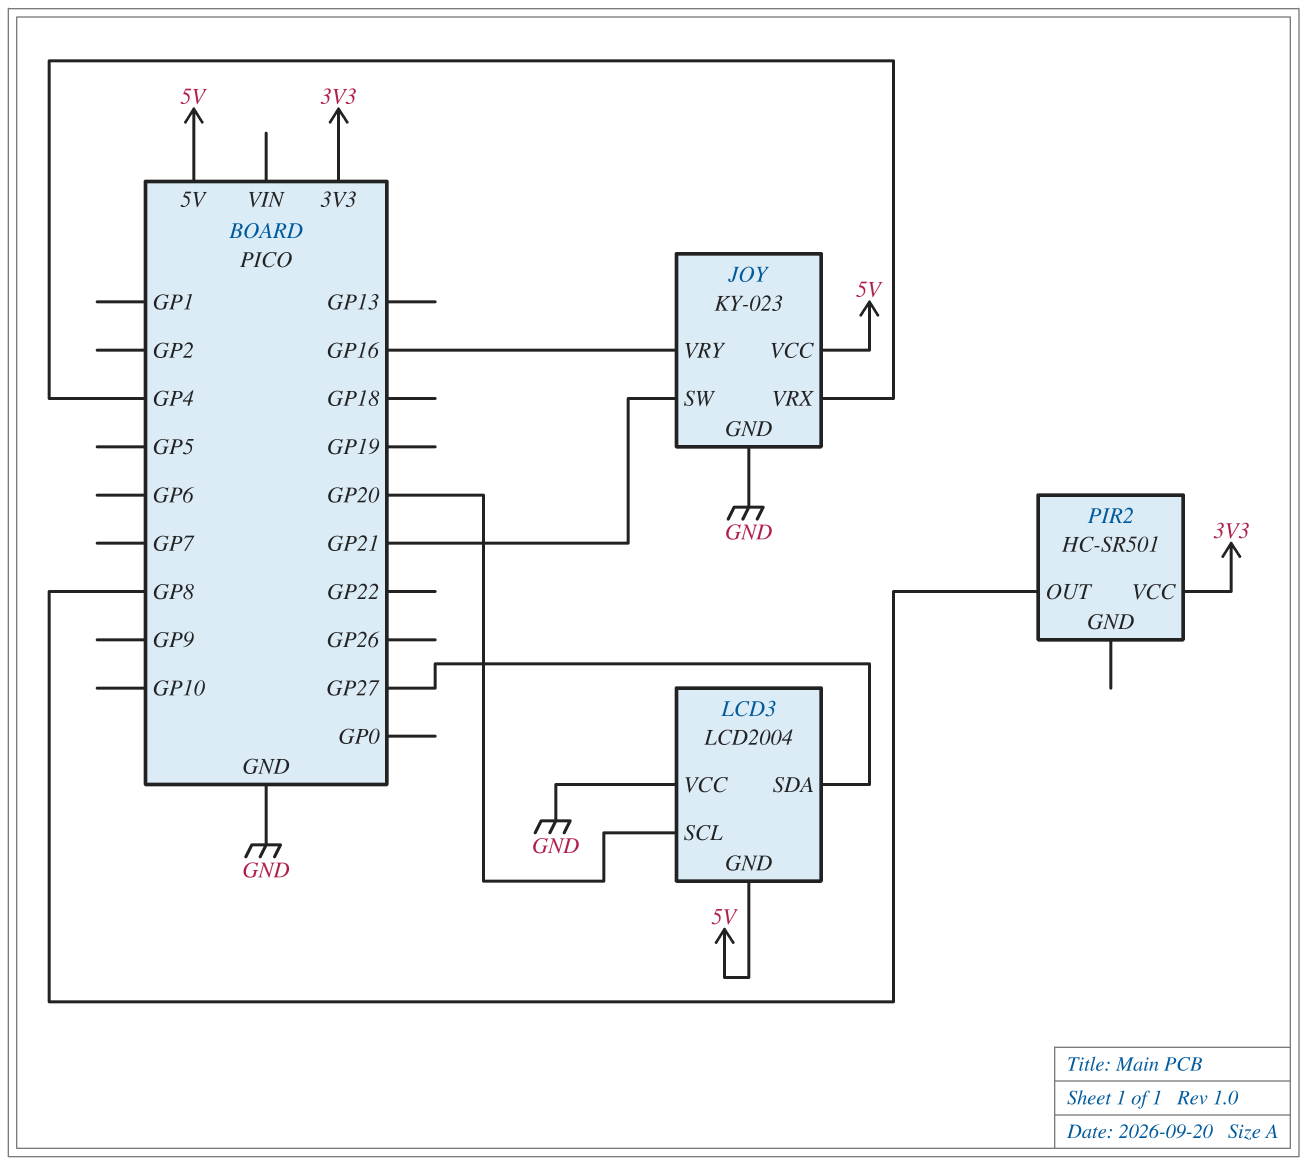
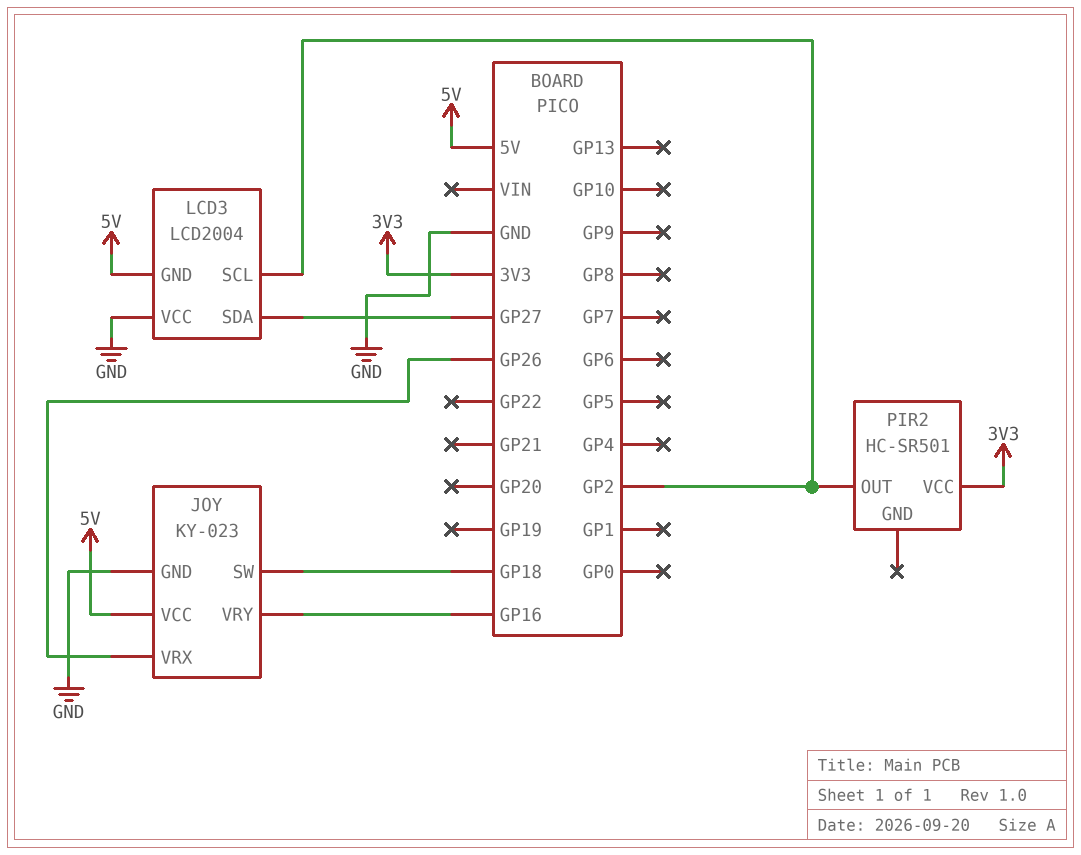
JOY pin SW: GP21 -> GP18
JOY pin VRX: GP4 -> GP26
LCD3 pin SCL: GP20 -> GP2
PIR2 pin OUT: GP8 -> GP2

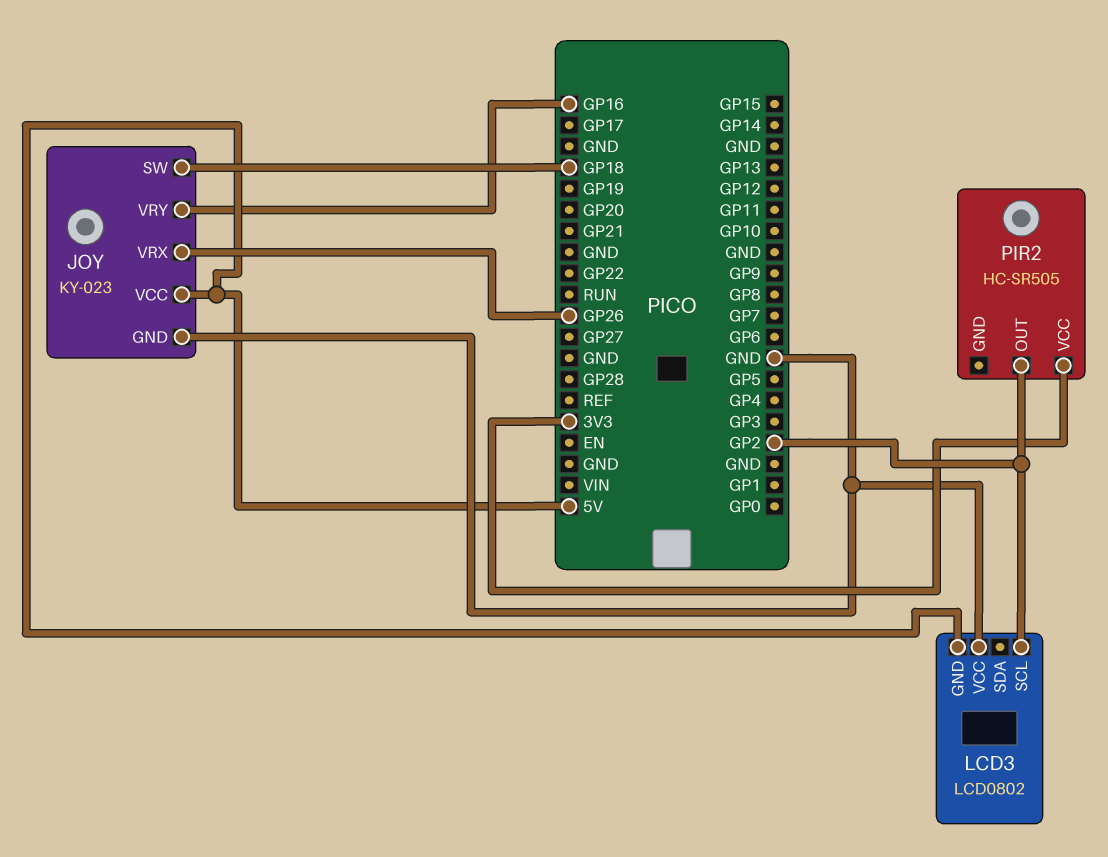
LCD3: LCD2004 -> LCD0802
LCD3 pin SDA: GP27 -> none
PIR2: HC-SR501 -> HC-SR505

